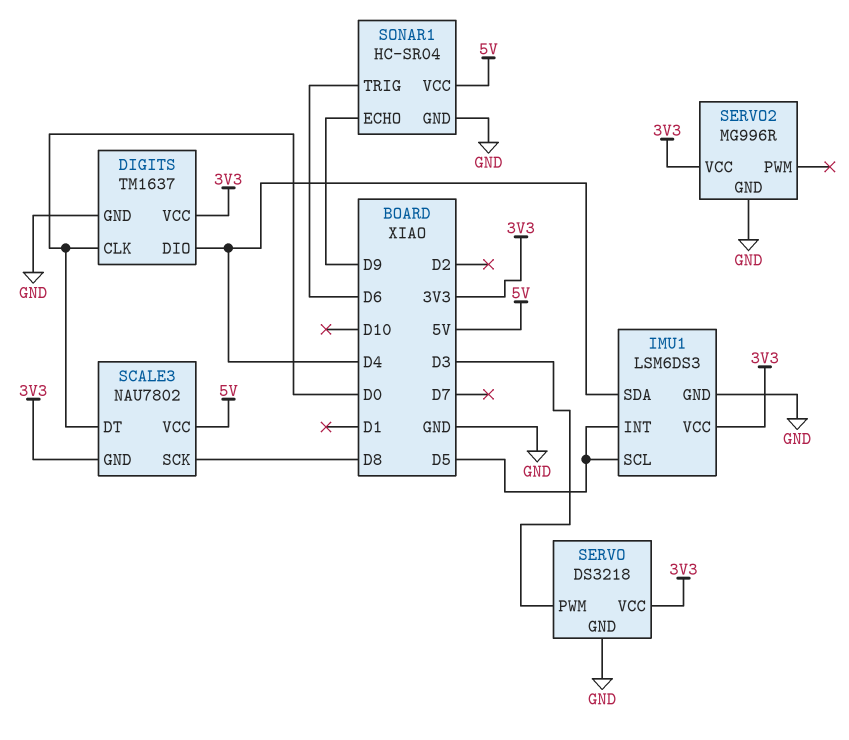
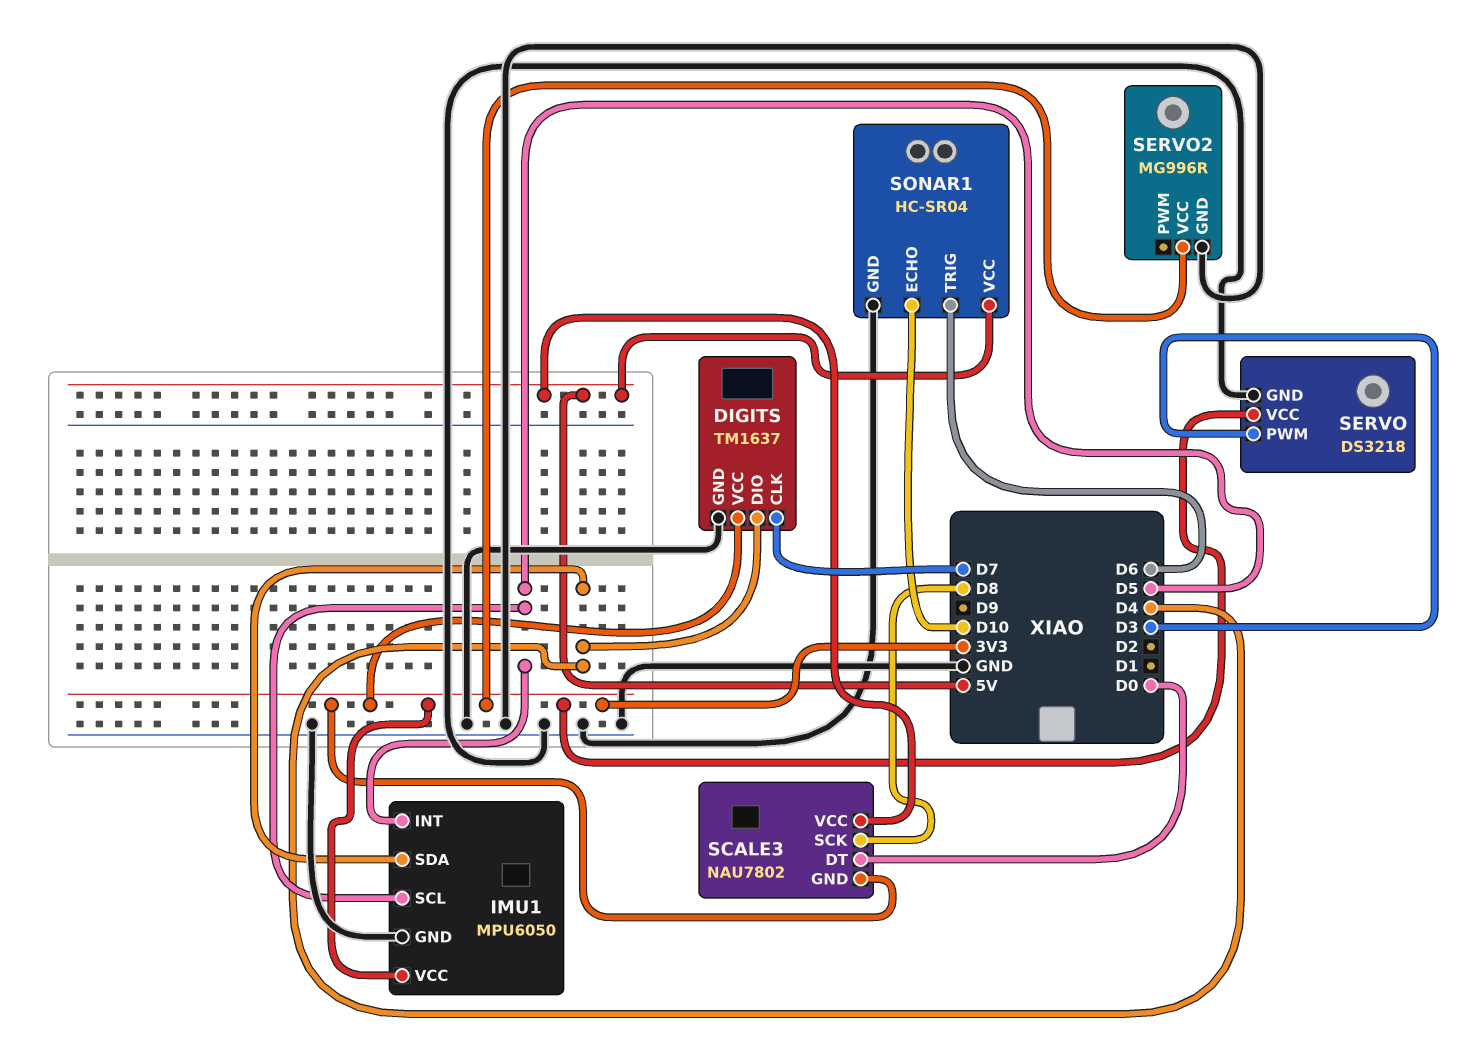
DIGITS pin CLK: D0 -> D7
IMU1: LSM6DS3 -> MPU6050
SONAR1 pin ECHO: D9 -> D10

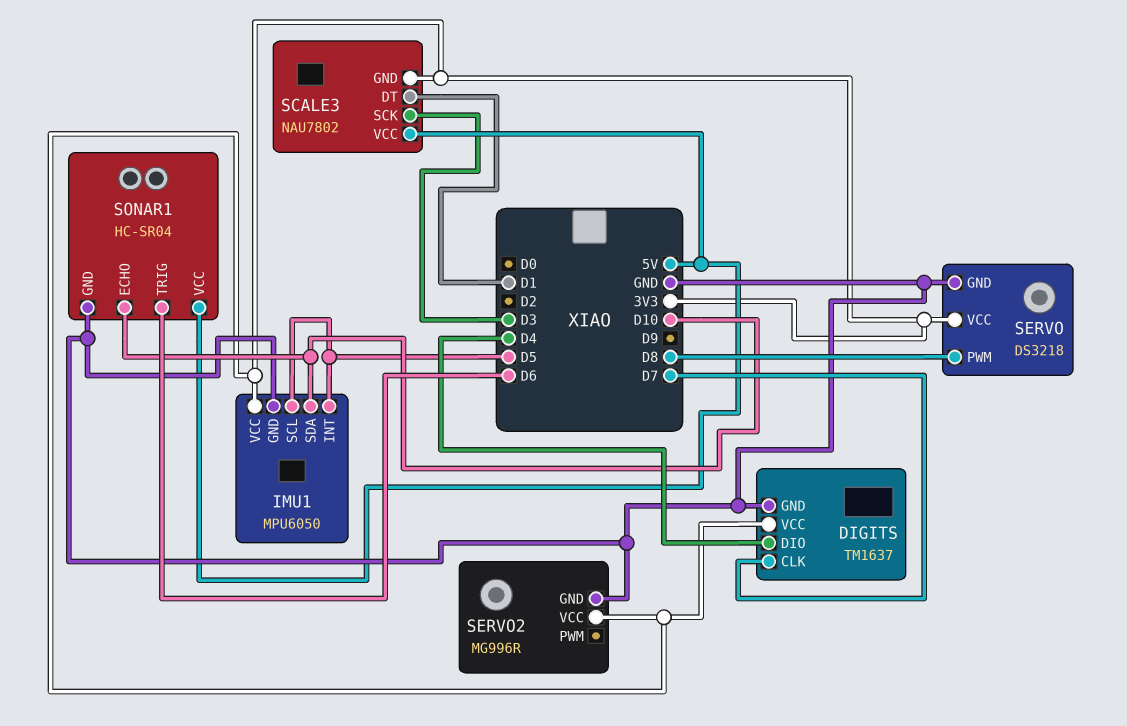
IMU1 pin SDA: D4 -> D10
SCALE3 pin DT: D0 -> D1
SCALE3 pin SCK: D8 -> D3
SERVO pin PWM: D3 -> D8

